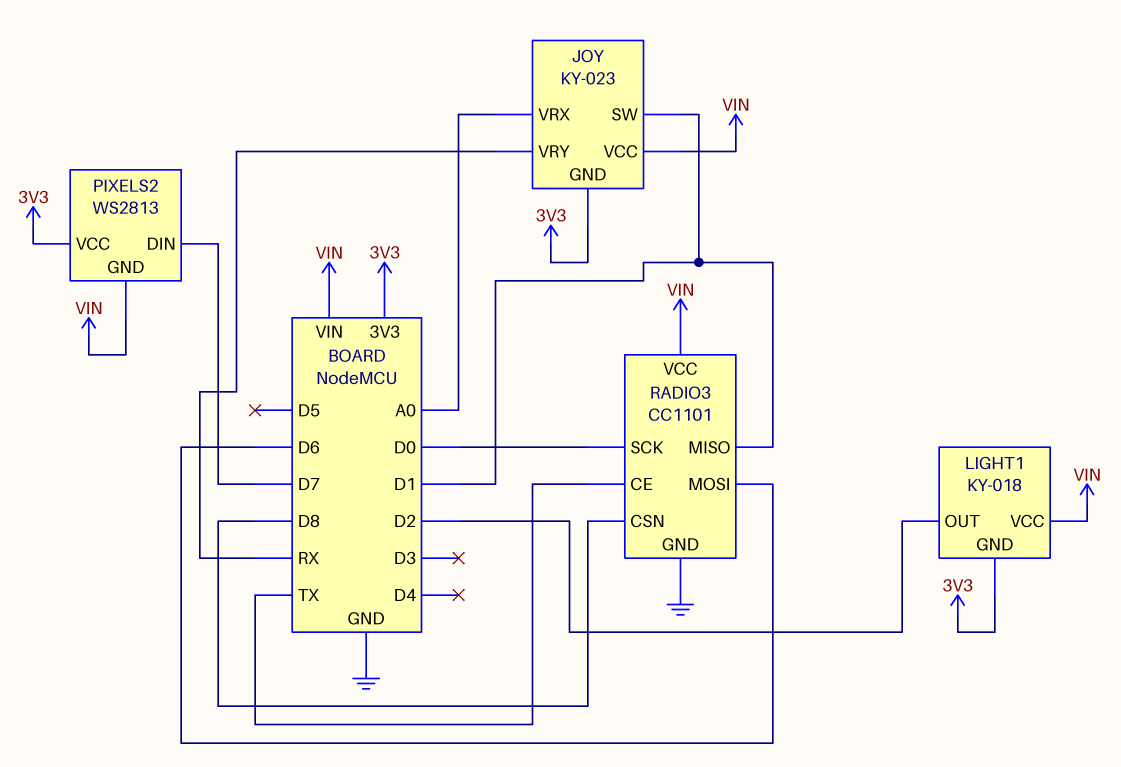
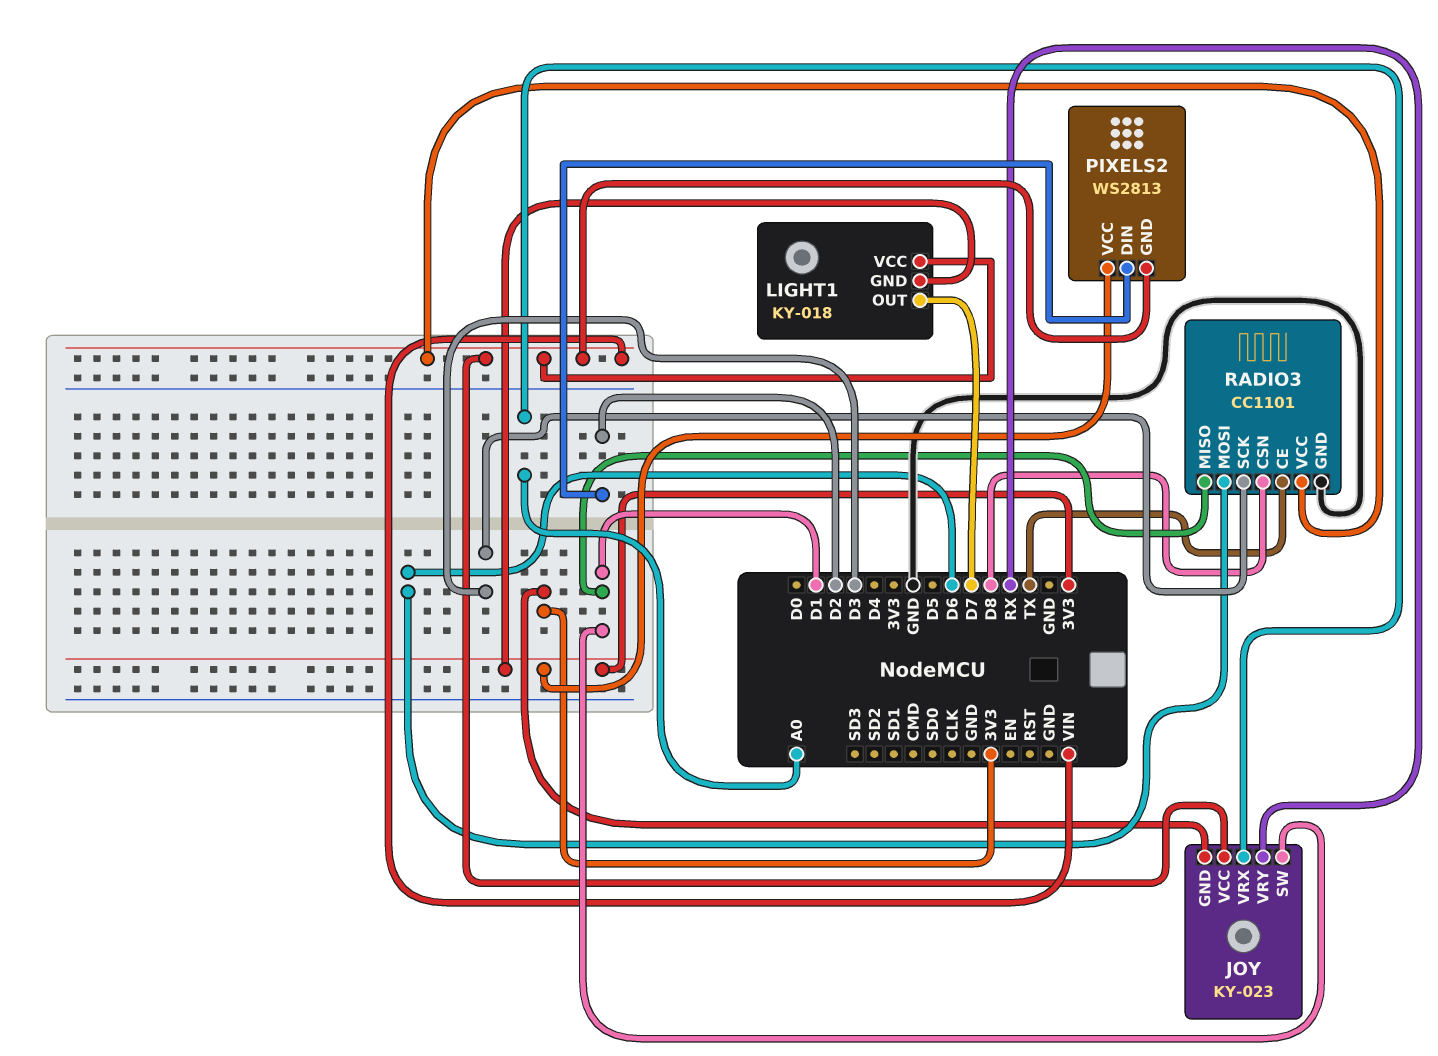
LIGHT1 pin OUT: D2 -> D7
PIXELS2 pin DIN: D7 -> D2
RADIO3 pin SCK: D0 -> D3

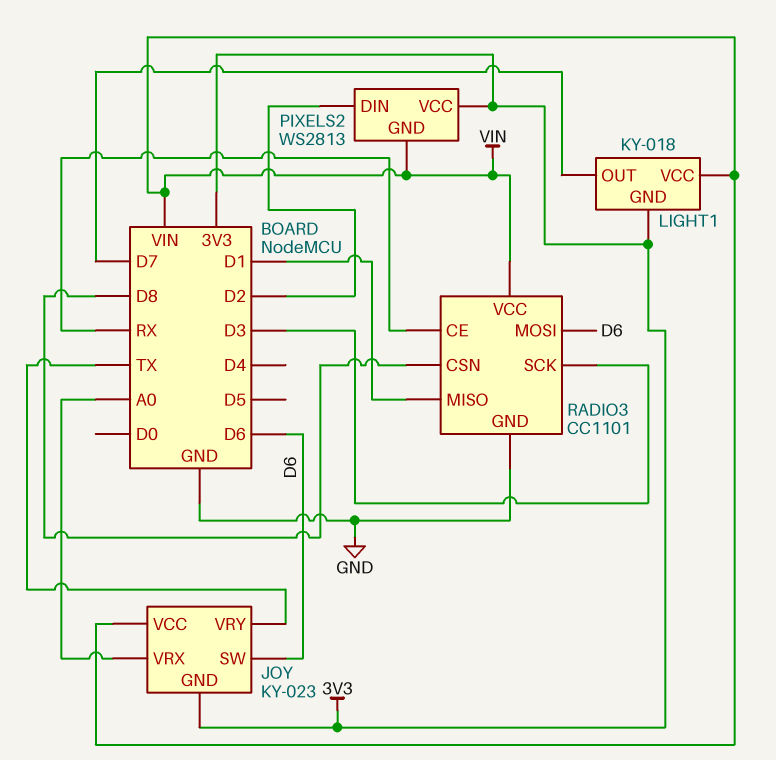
JOY pin SW: D1 -> D6
JOY pin VRY: RX -> TX
RADIO3 pin CE: TX -> RX

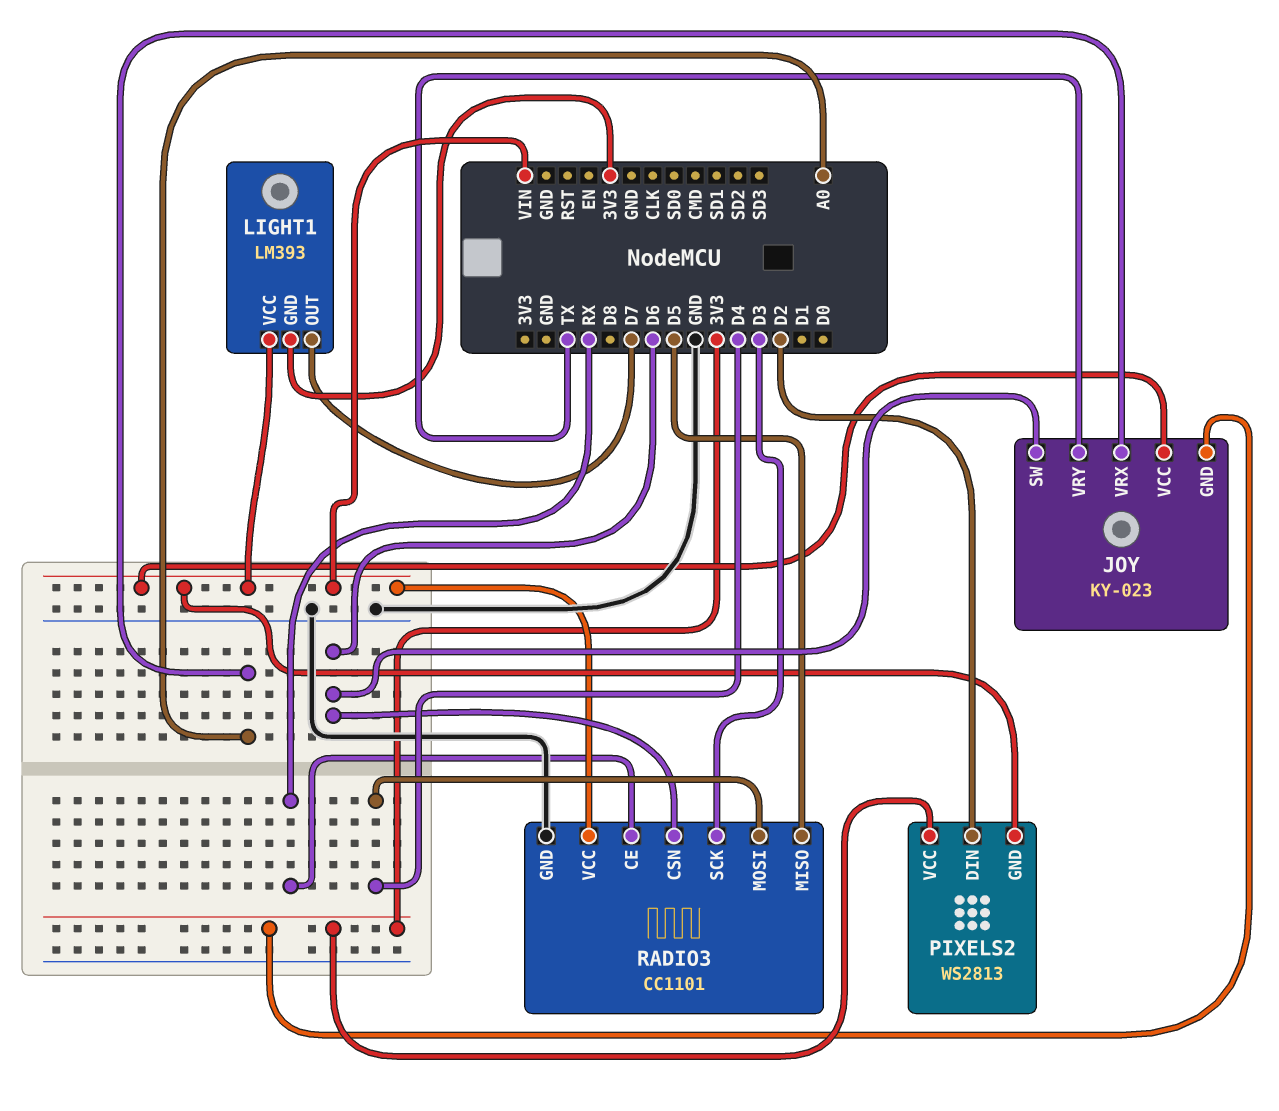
LIGHT1: KY-018 -> LM393
RADIO3 pin CSN: D8 -> D6
RADIO3 pin MISO: D1 -> D5
RADIO3 pin MOSI: D6 -> D4

